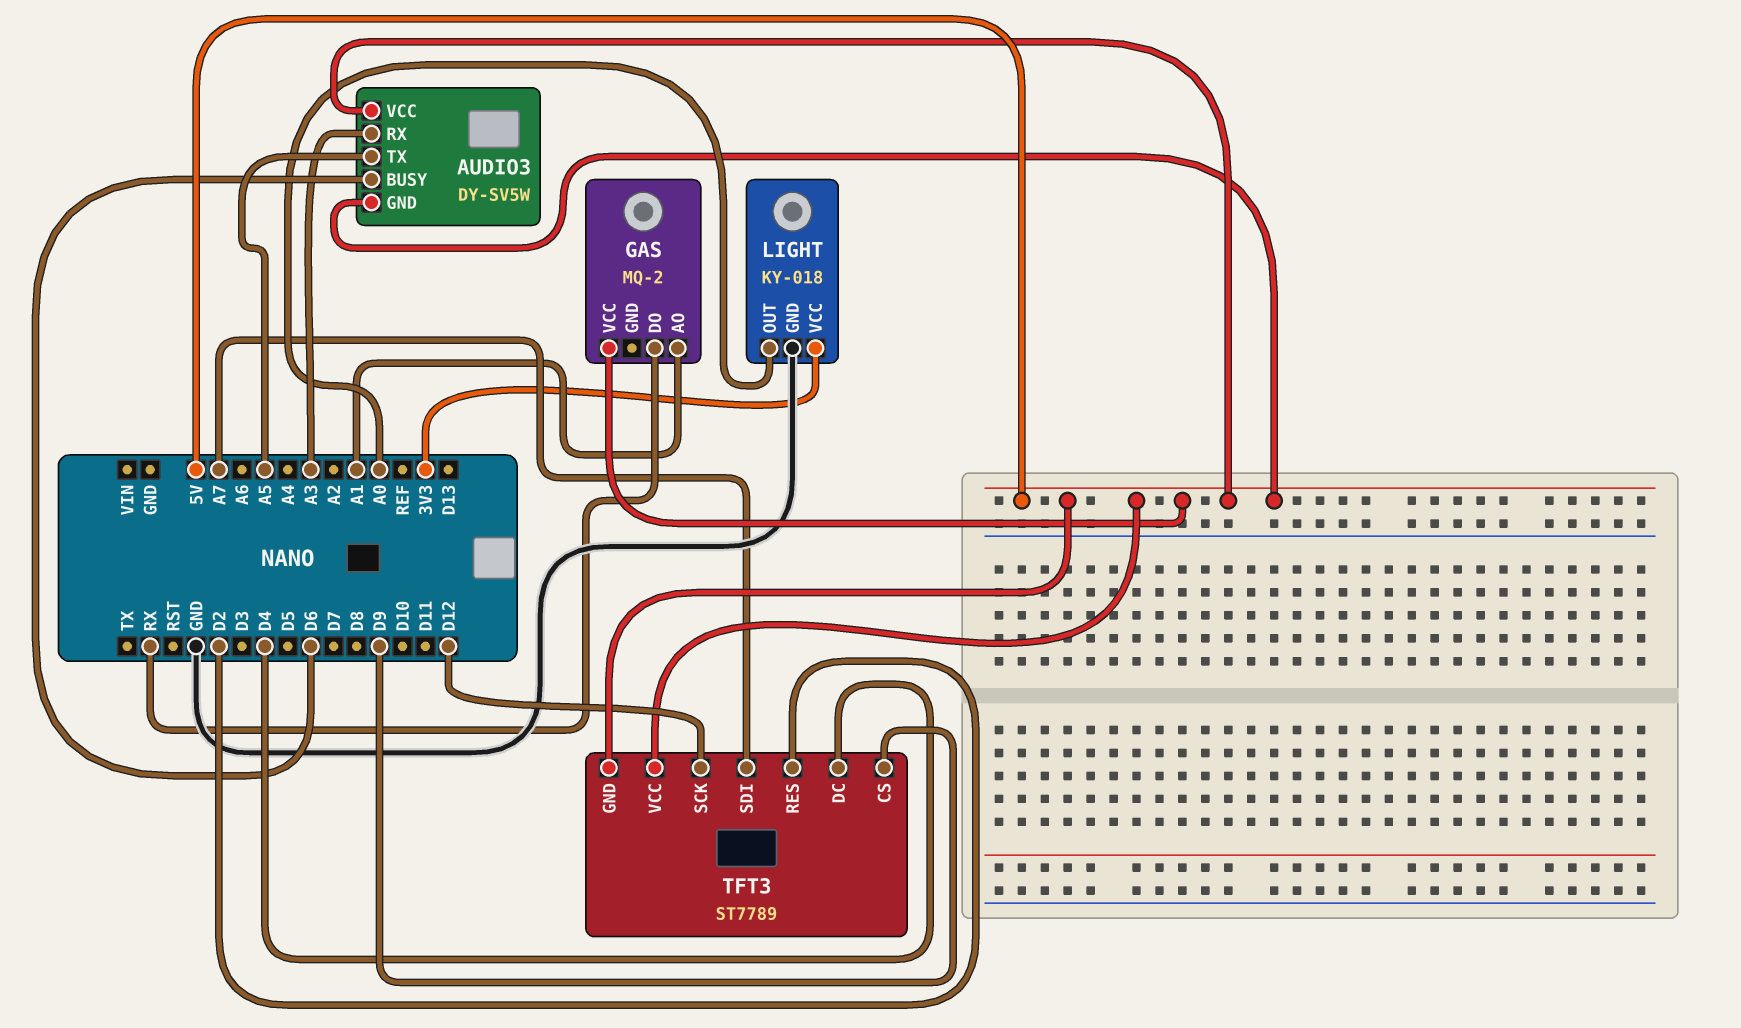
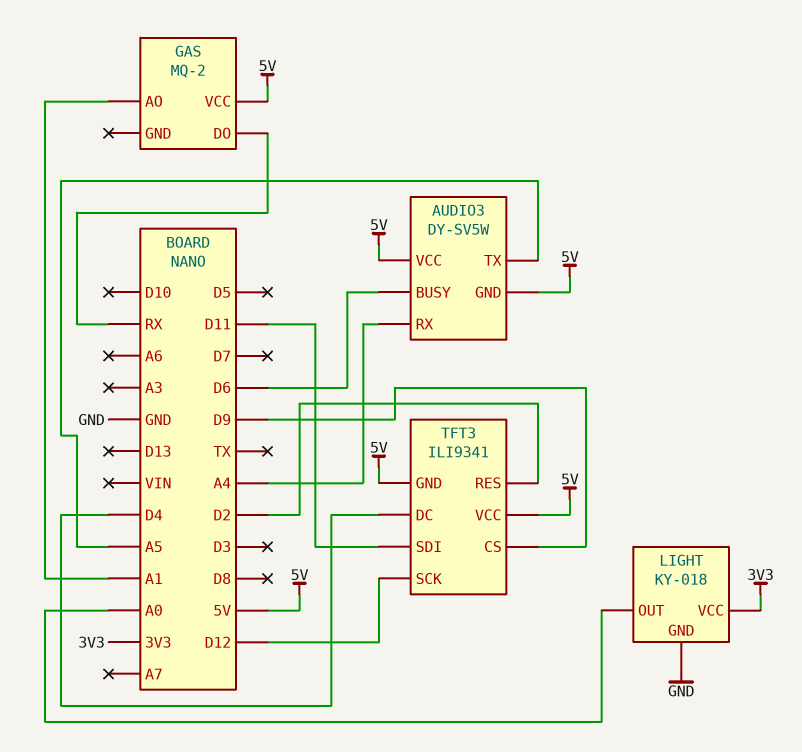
AUDIO3 pin RX: A3 -> A4
TFT3: ST7789 -> ILI9341
TFT3 pin SDI: A7 -> D11

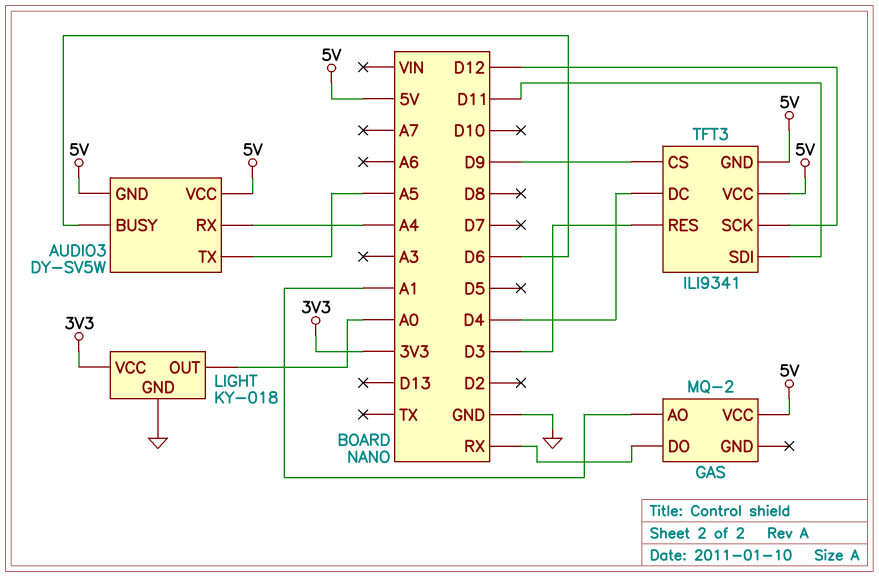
TFT3 pin RES: D2 -> D3

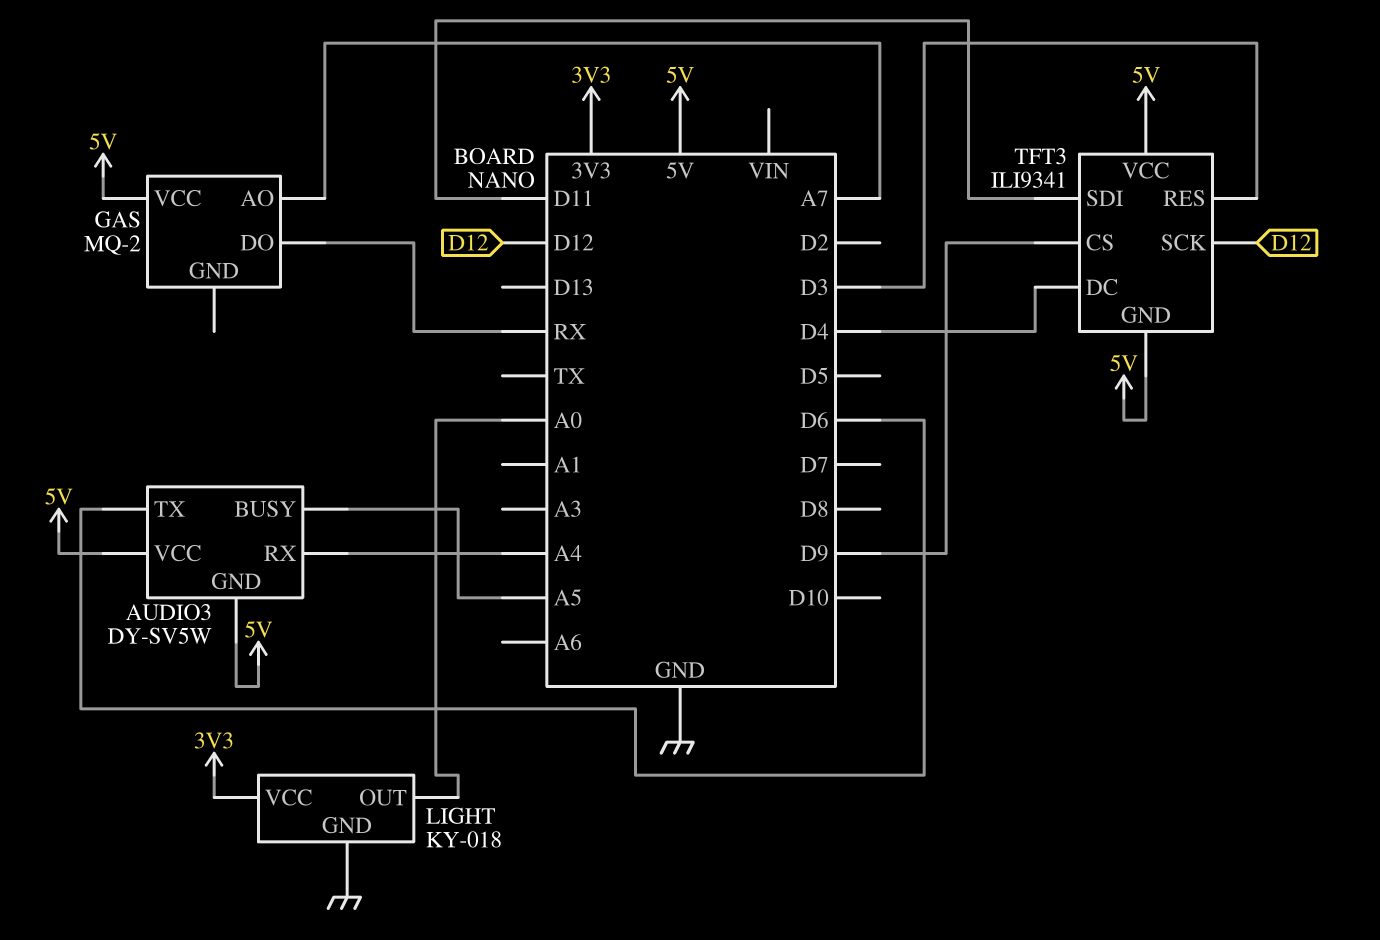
AUDIO3 pin BUSY: D6 -> A5
AUDIO3 pin TX: A5 -> D6
GAS pin AO: A1 -> A7

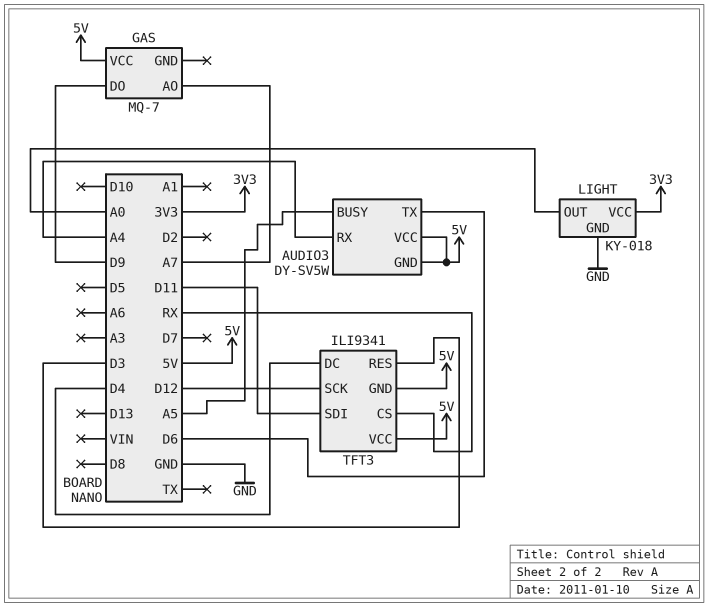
GAS: MQ-2 -> MQ-7
GAS pin DO: RX -> D9
TFT3 pin CS: D9 -> RX

